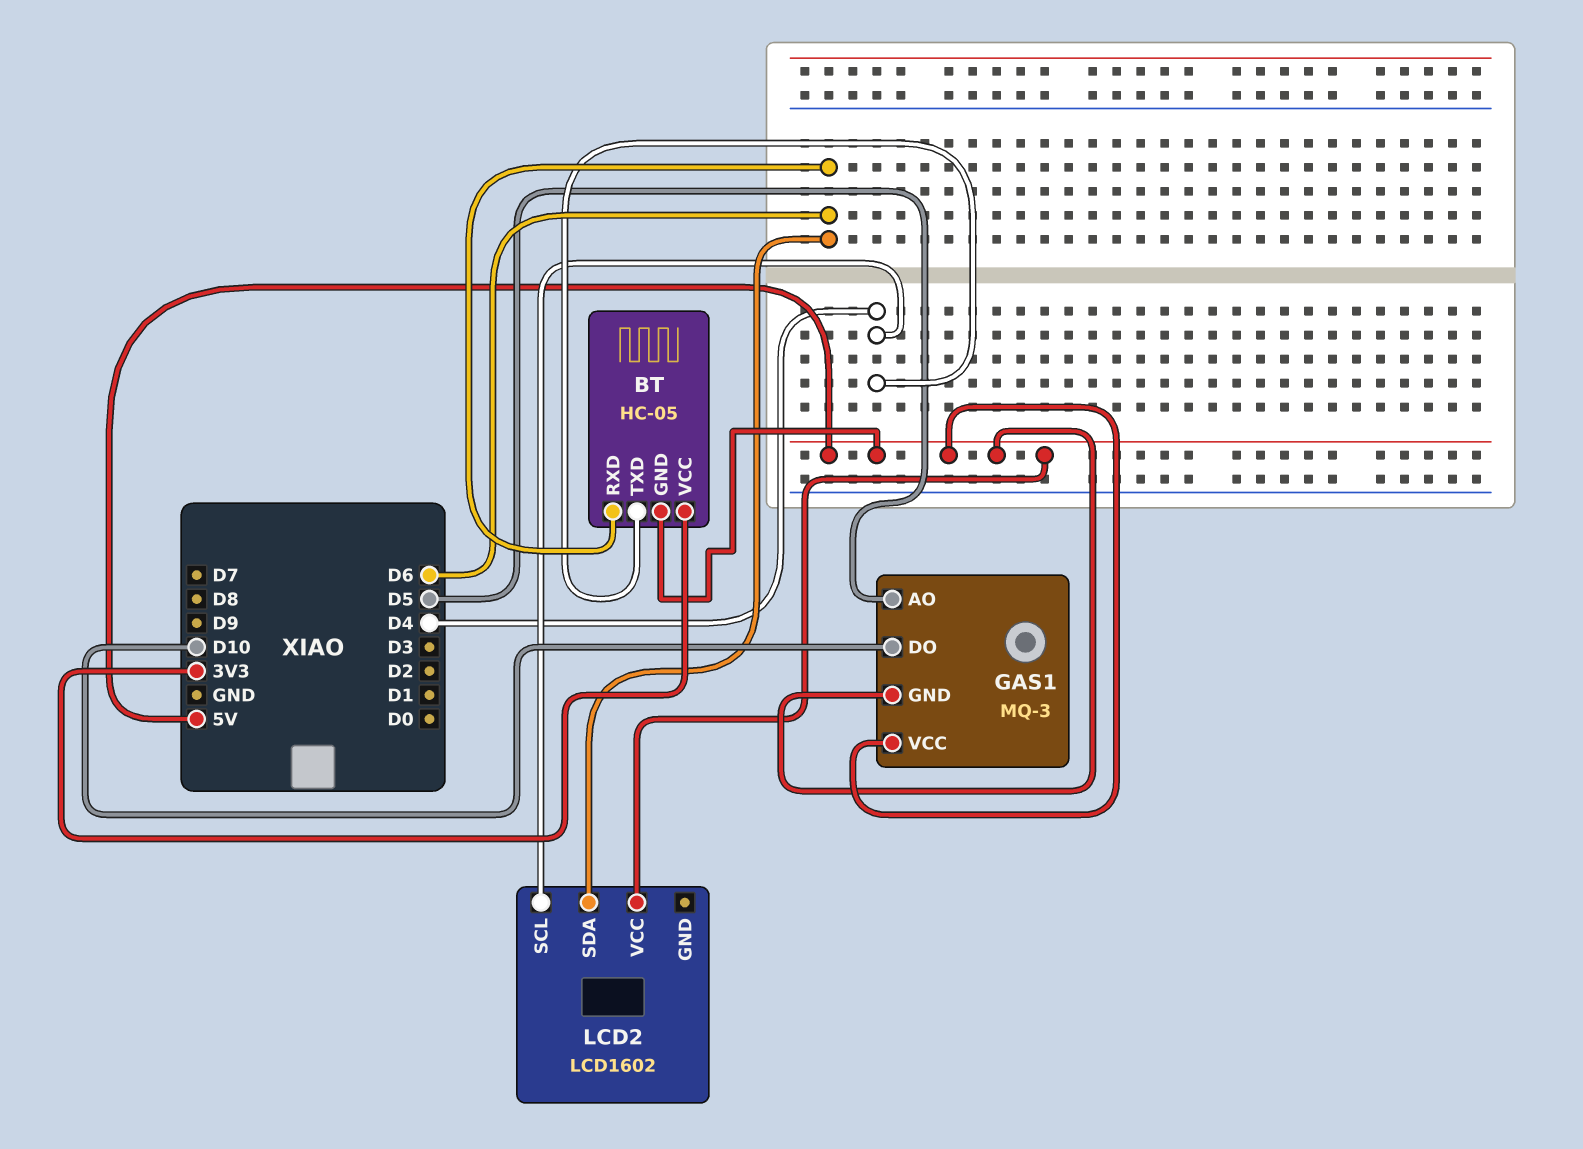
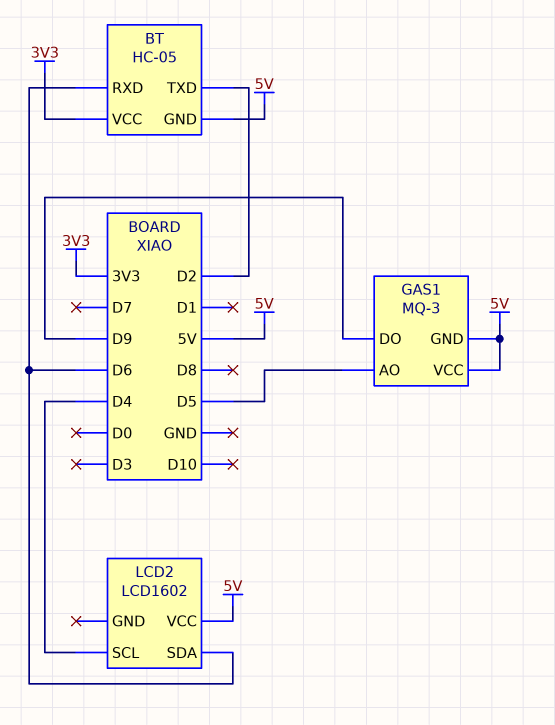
BT pin TXD: D4 -> D2
GAS1 pin DO: D10 -> D9

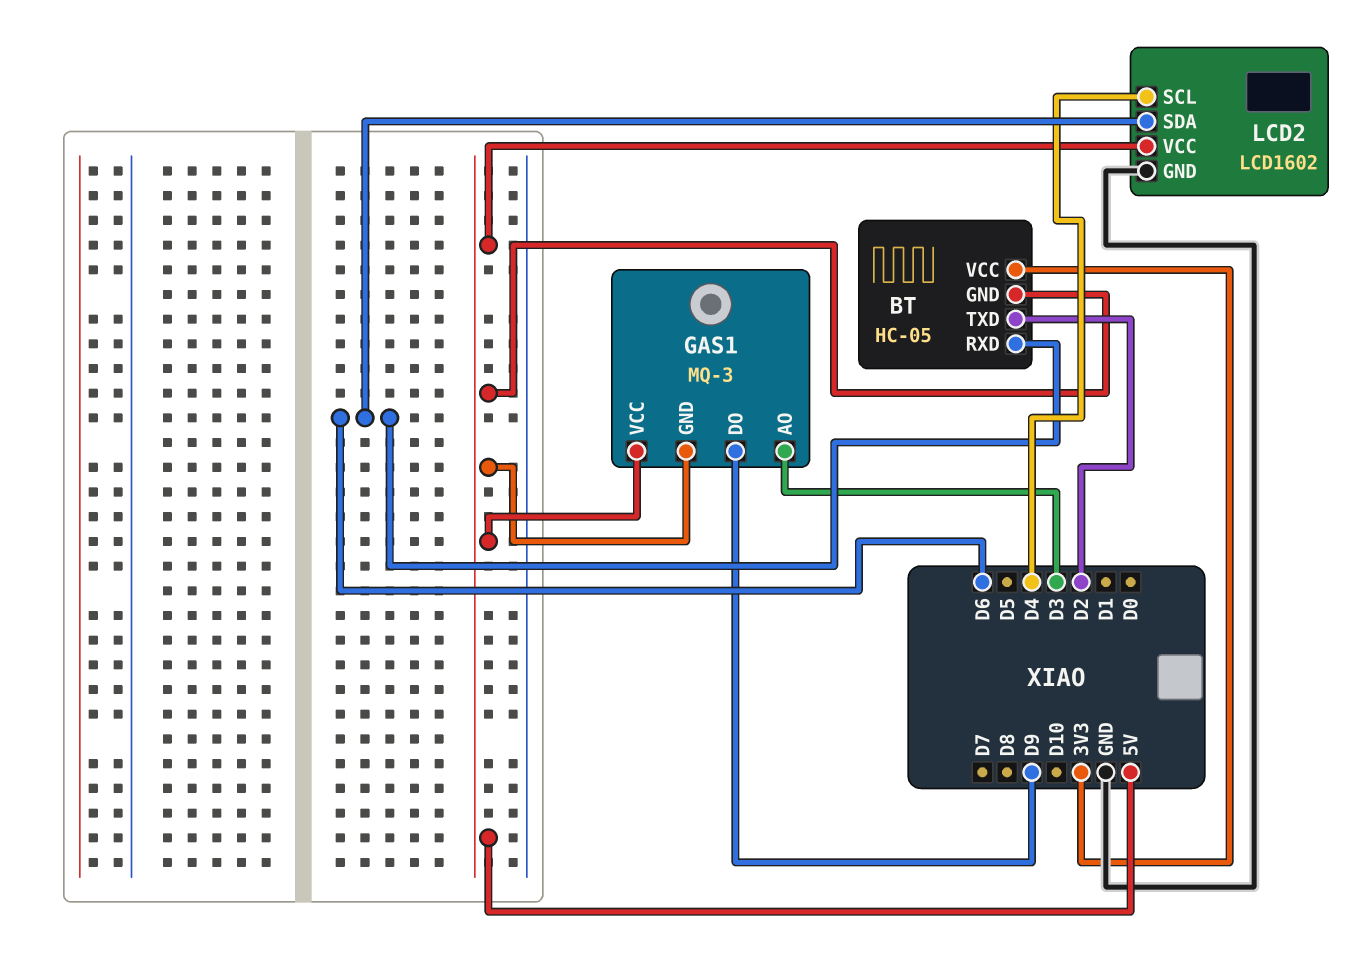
GAS1 pin AO: D5 -> D3
LCD2 pin GND: none -> GND

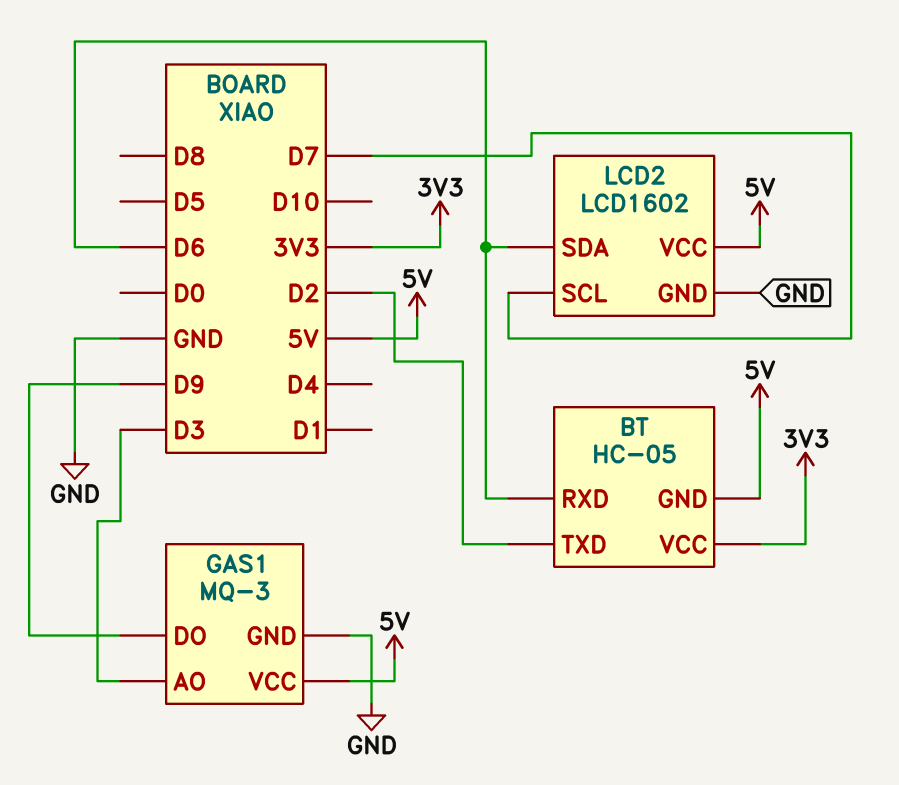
GAS1 pin GND: 5V -> GND
LCD2 pin SCL: D4 -> D7

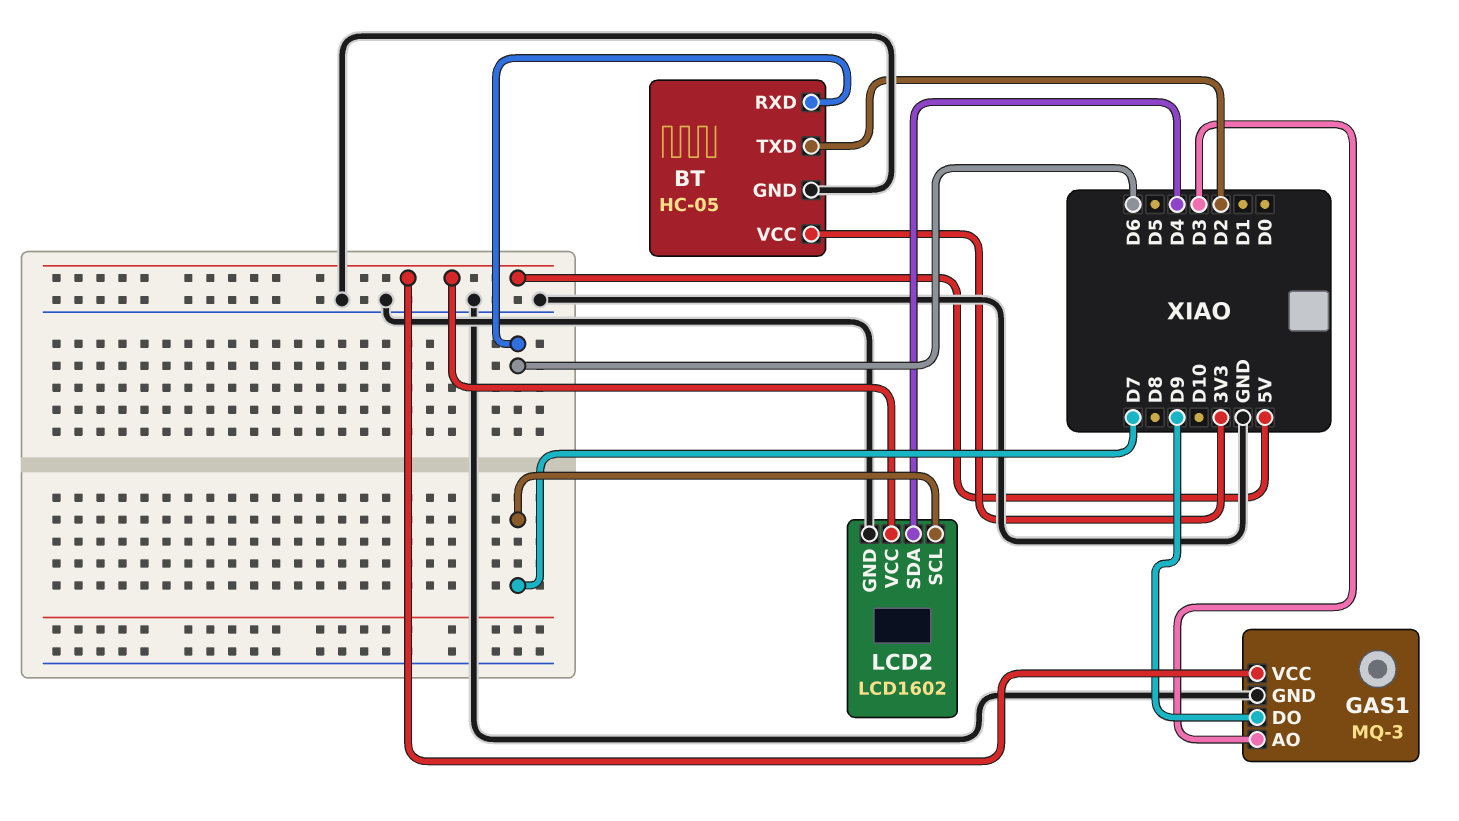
BT pin GND: 5V -> GND
LCD2 pin SDA: D6 -> D4

